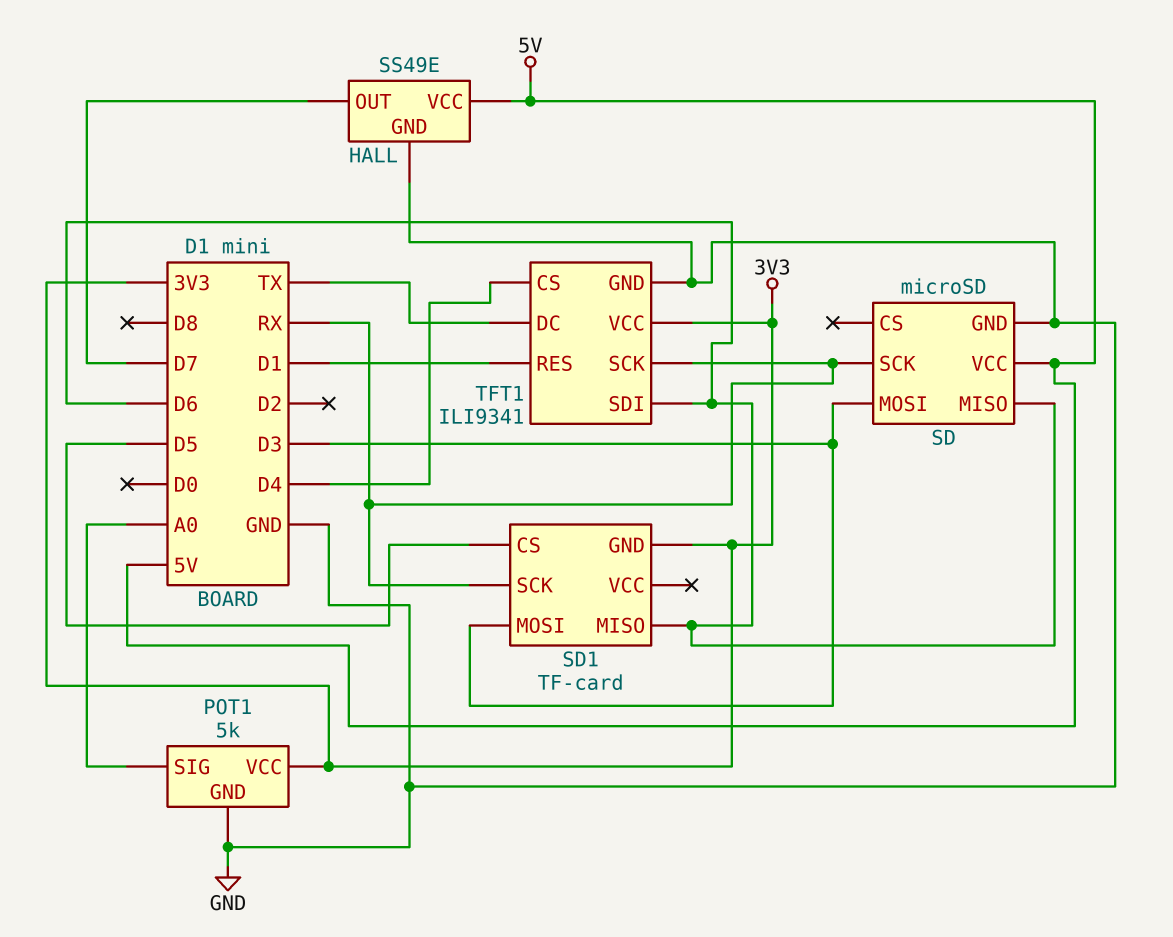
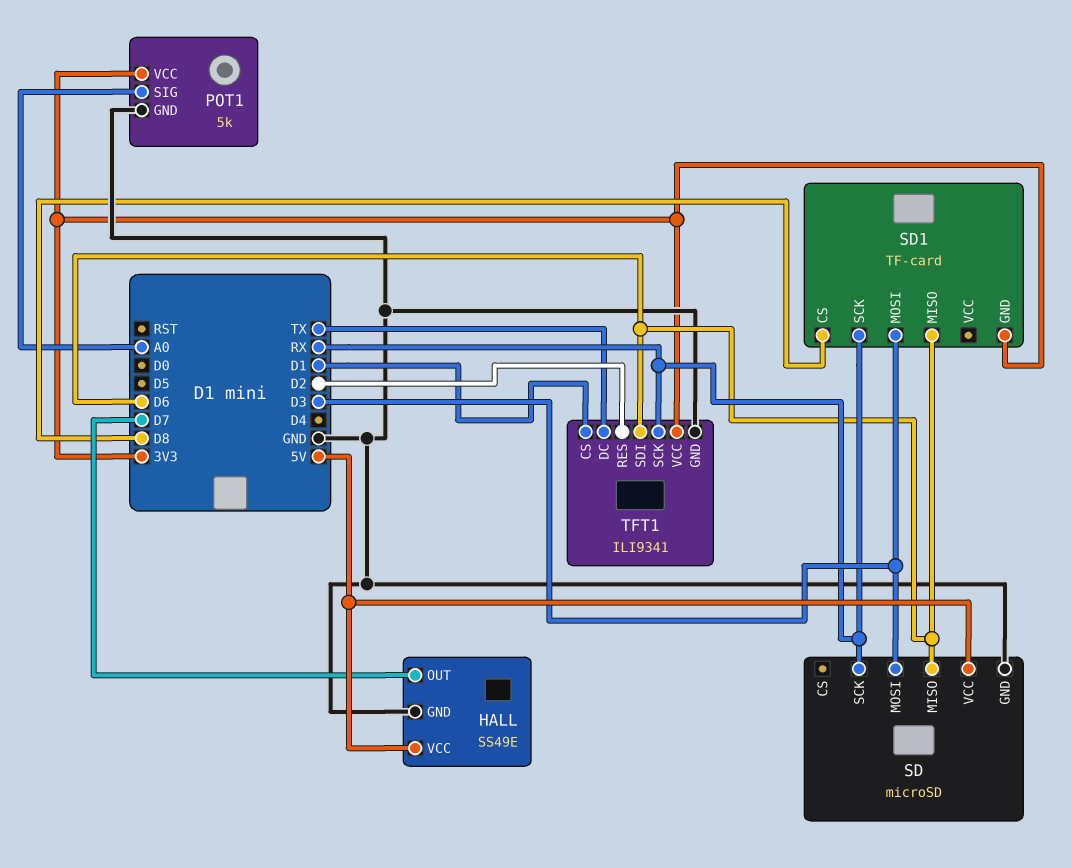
SD1 pin CS: D5 -> D8
TFT1 pin CS: D4 -> D1
TFT1 pin RES: D1 -> D2

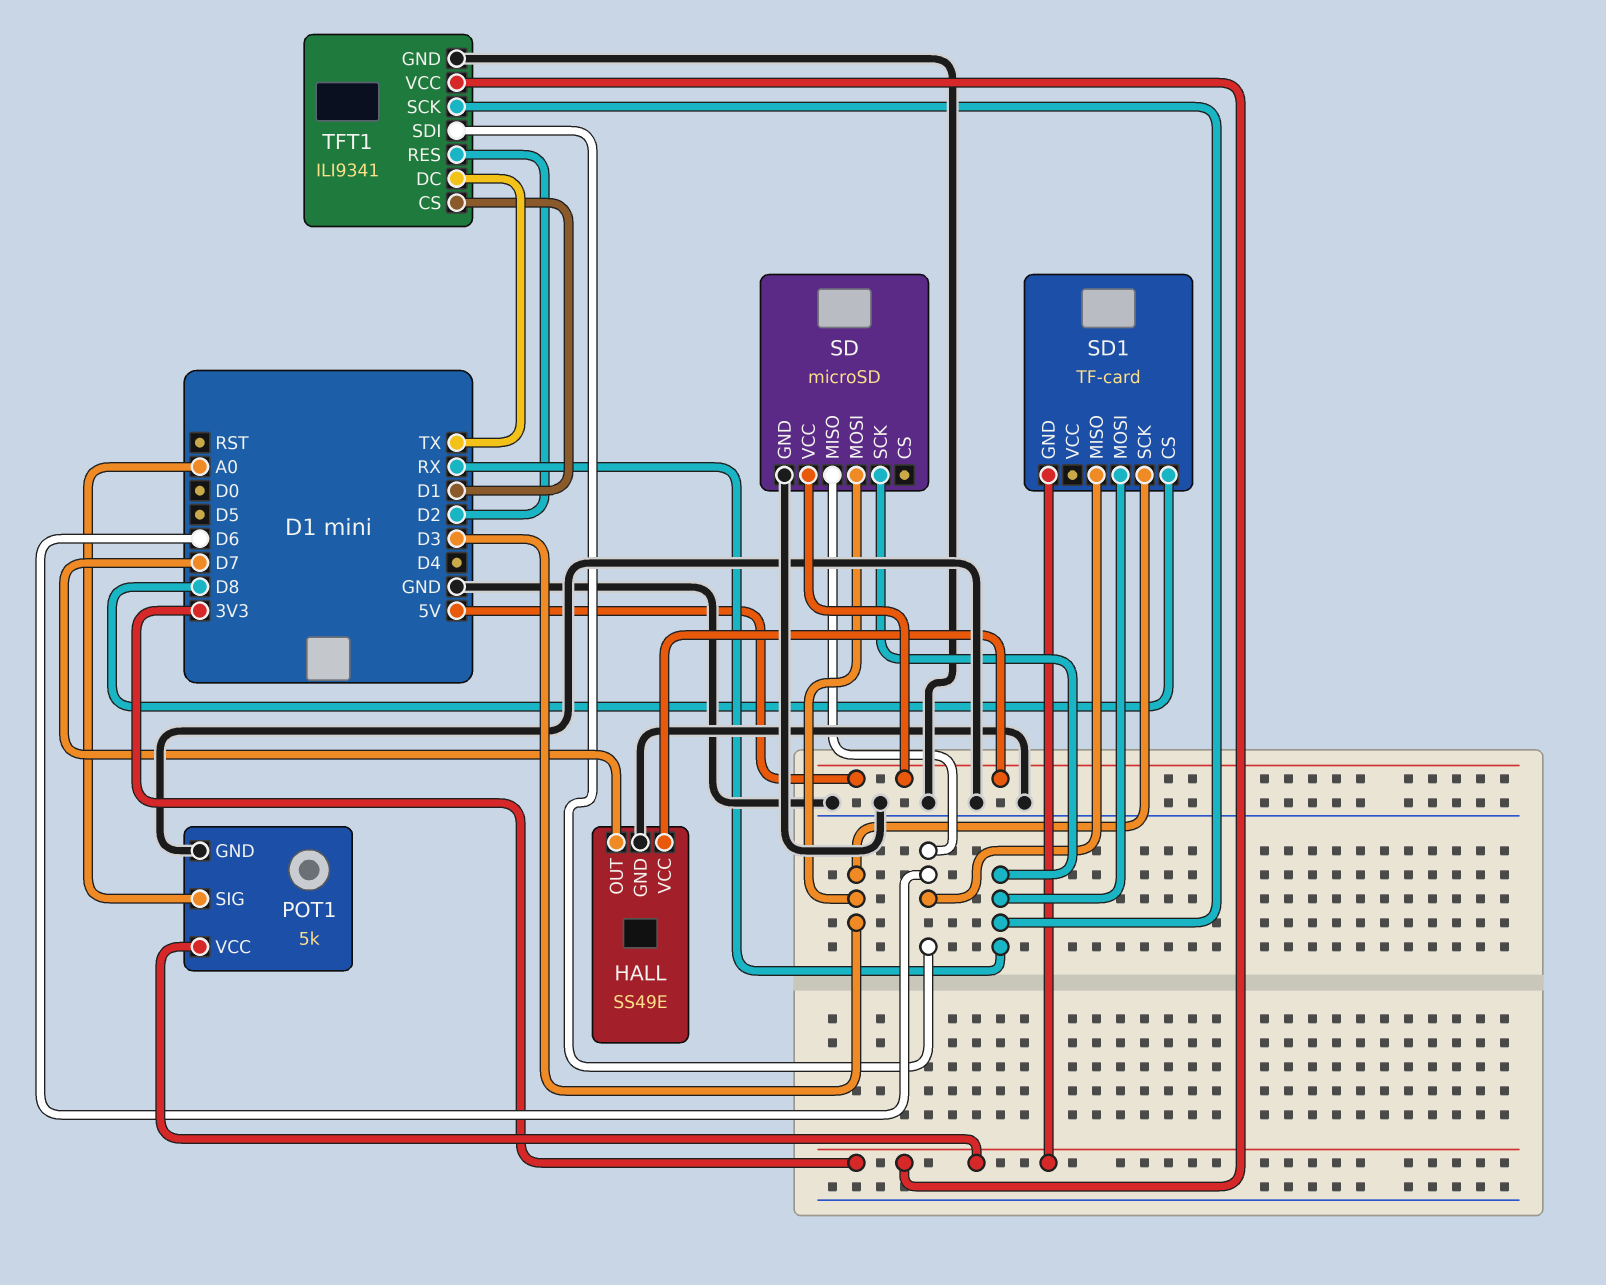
SD1 pin MOSI: D3 -> RX
SD1 pin SCK: RX -> D3

